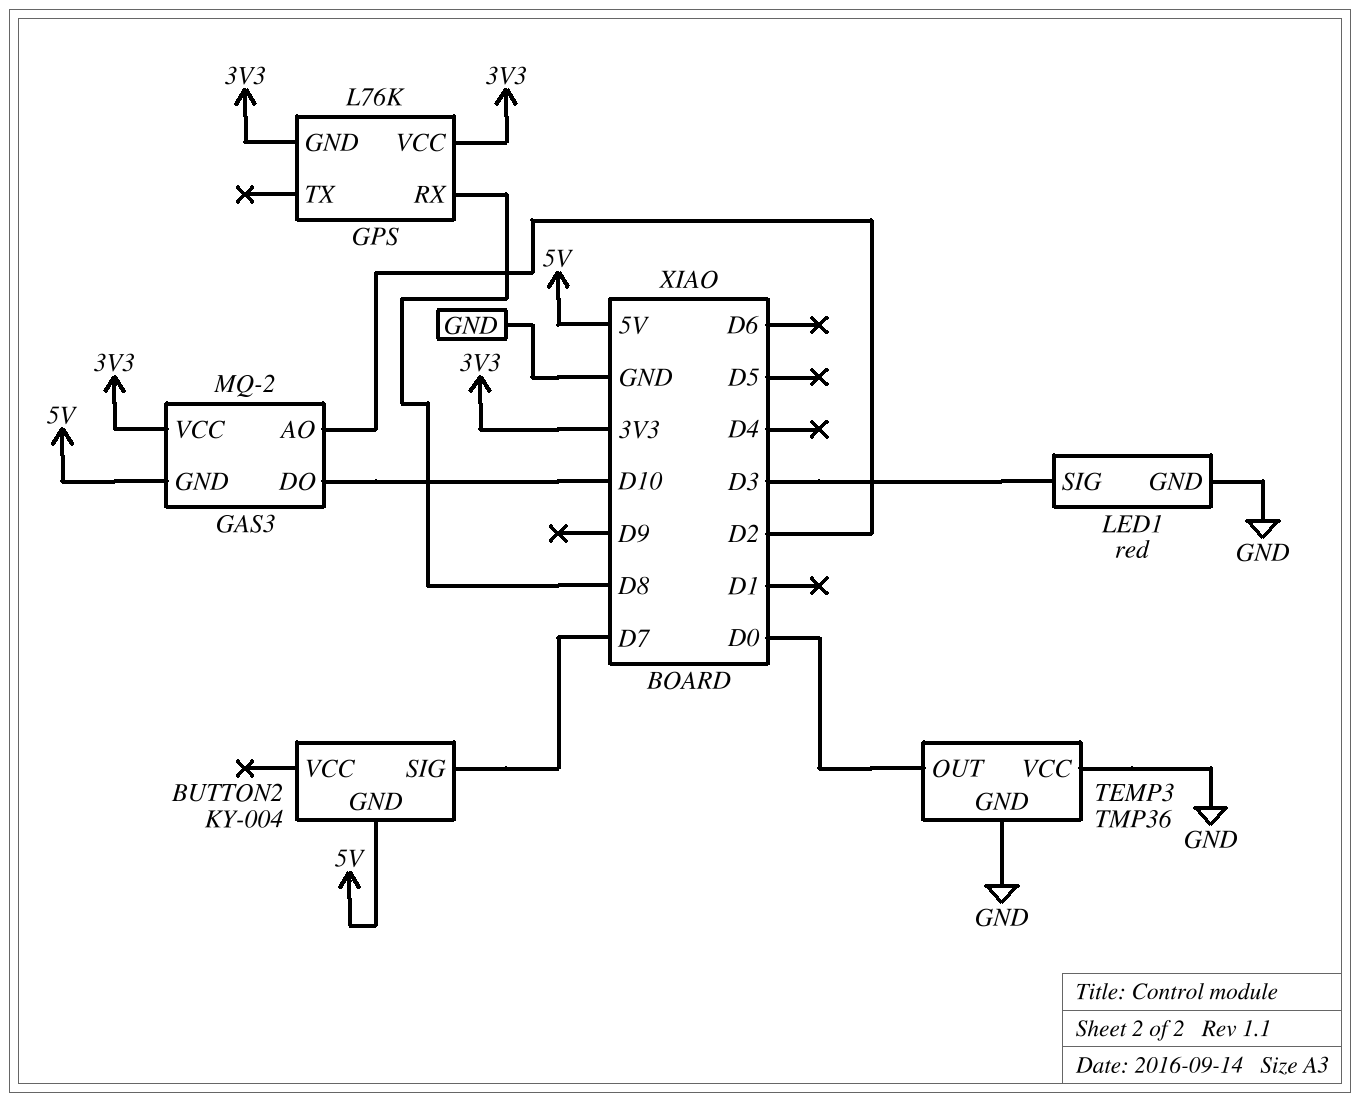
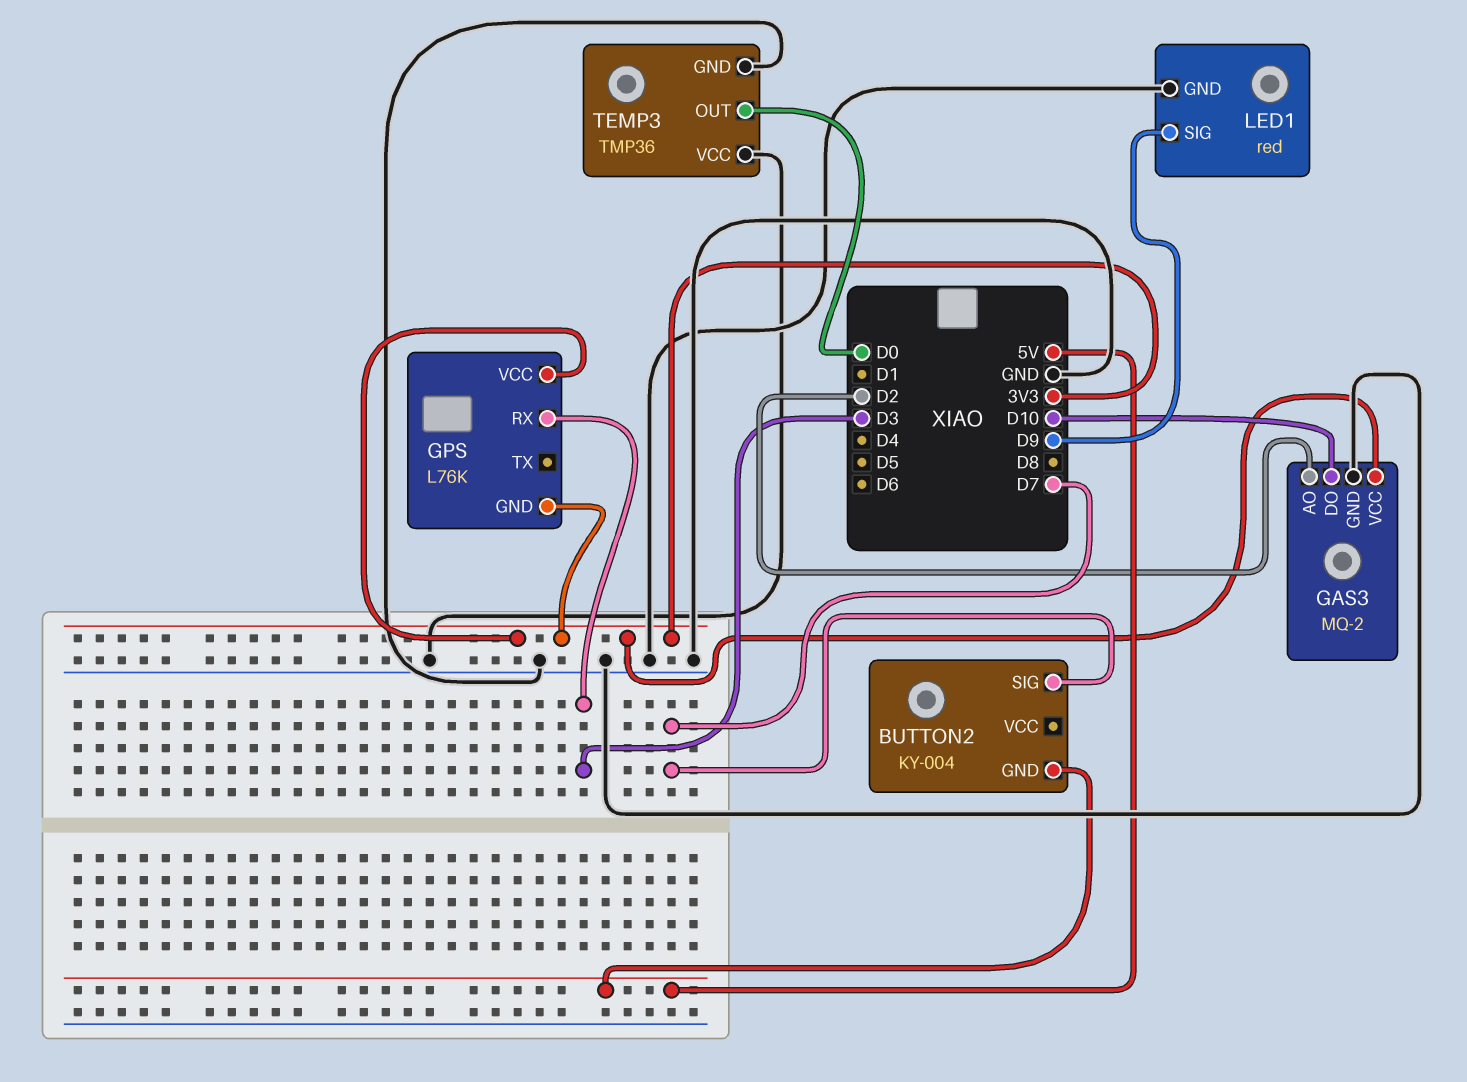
GAS3 pin GND: 5V -> GND
GPS pin RX: D8 -> D3
LED1 pin SIG: D3 -> D9

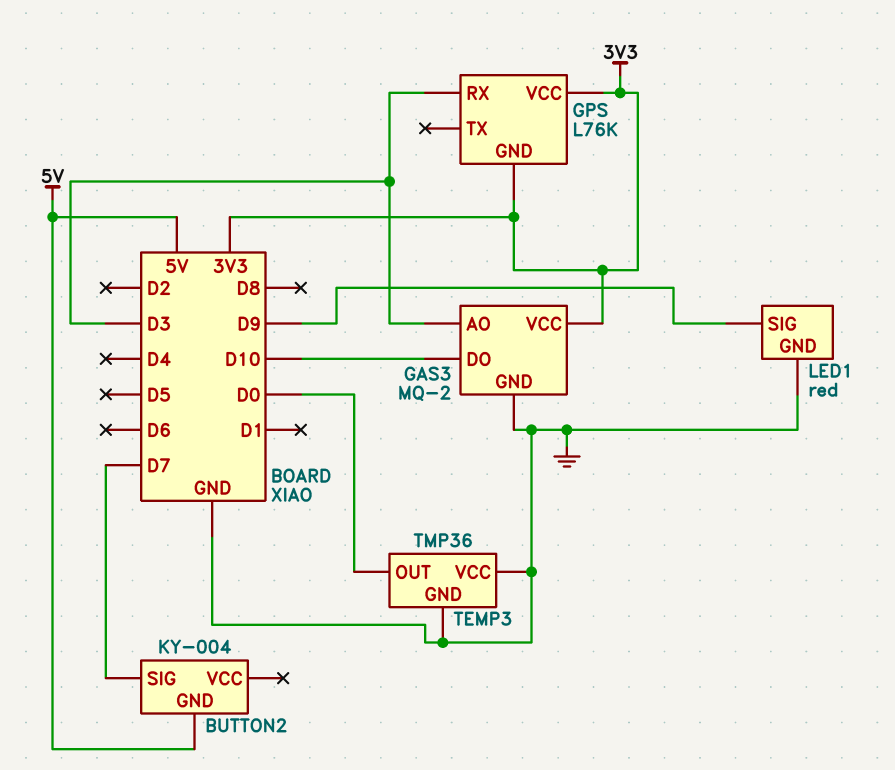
GAS3 pin AO: D2 -> D3

